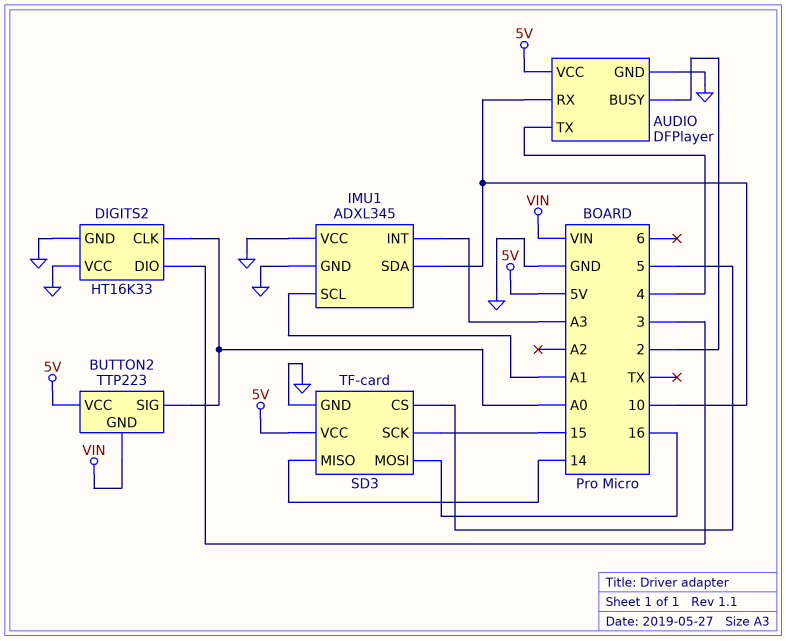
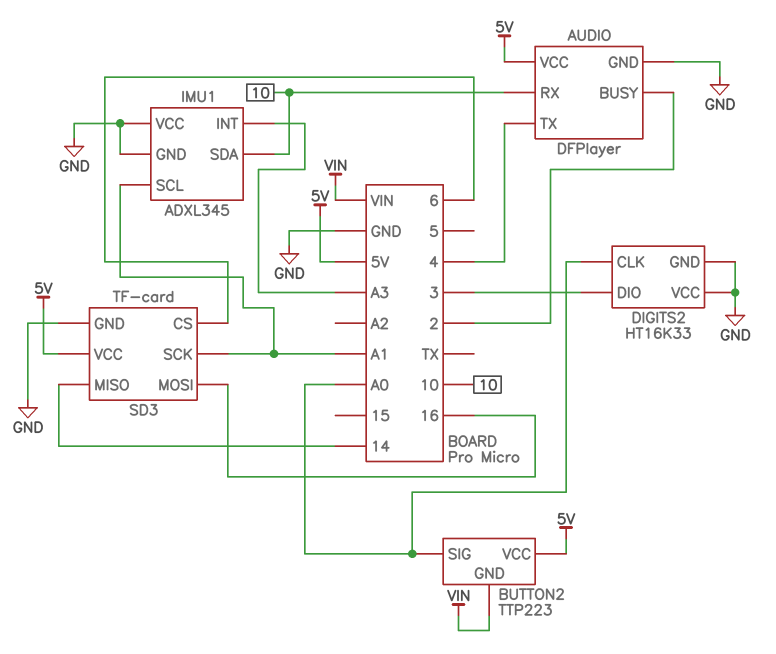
SD3 pin CS: 5 -> 6
SD3 pin SCK: 15 -> A1

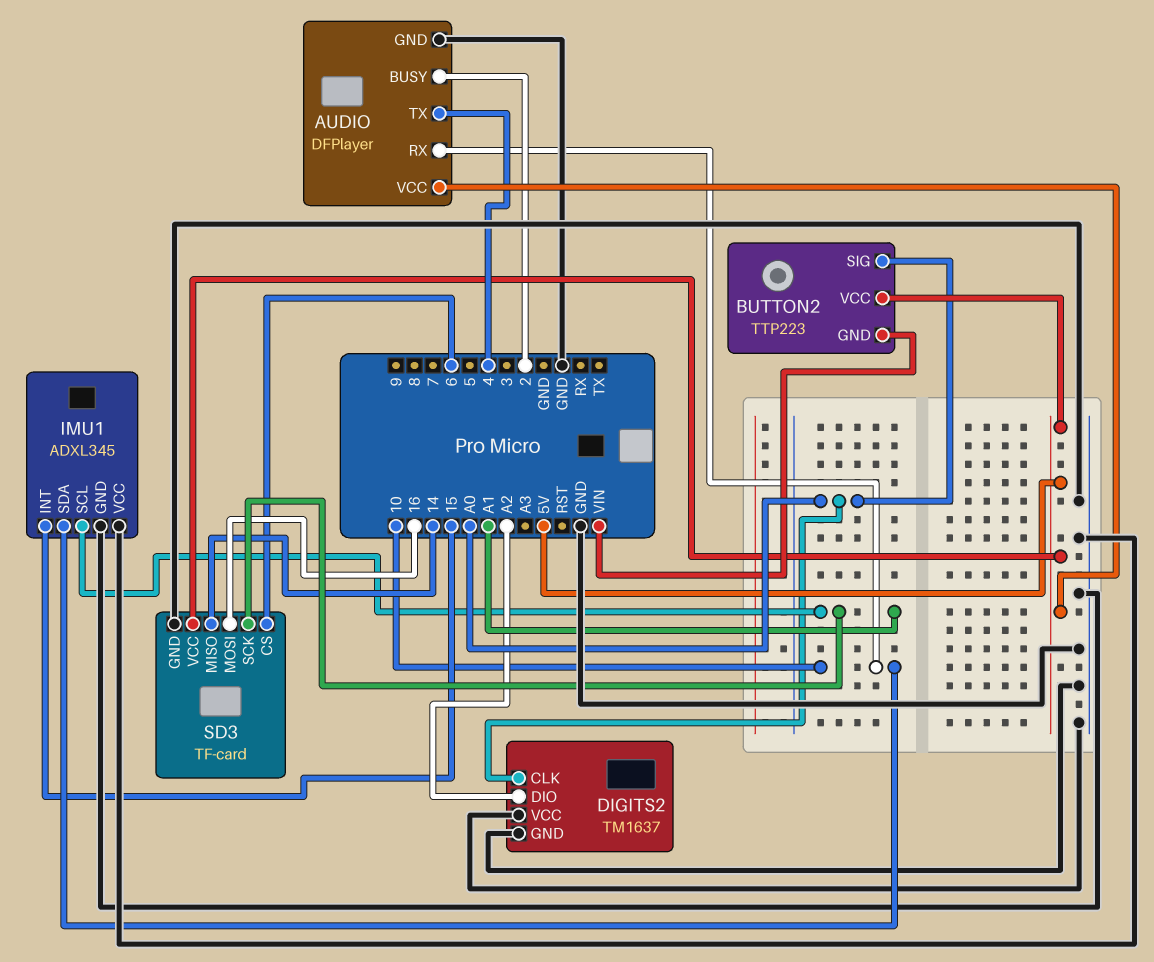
DIGITS2: HT16K33 -> TM1637
DIGITS2 pin DIO: 3 -> A2
IMU1 pin INT: A3 -> 15

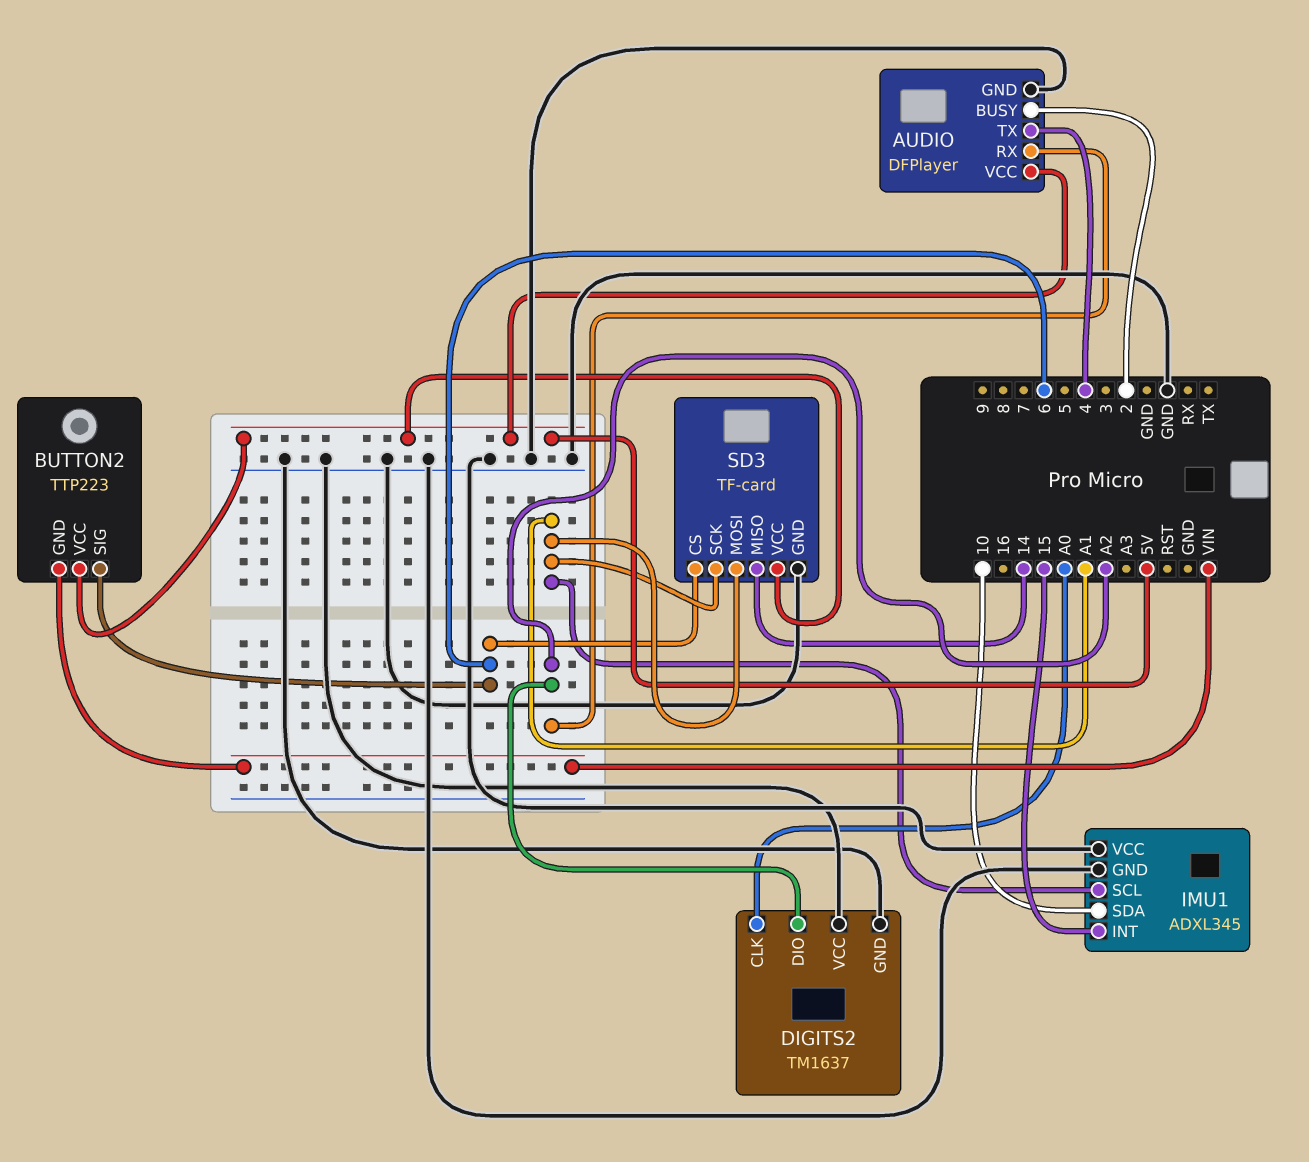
AUDIO pin RX: 10 -> A2
BUTTON2 pin SIG: A0 -> 6
SD3 pin MOSI: 16 -> A1

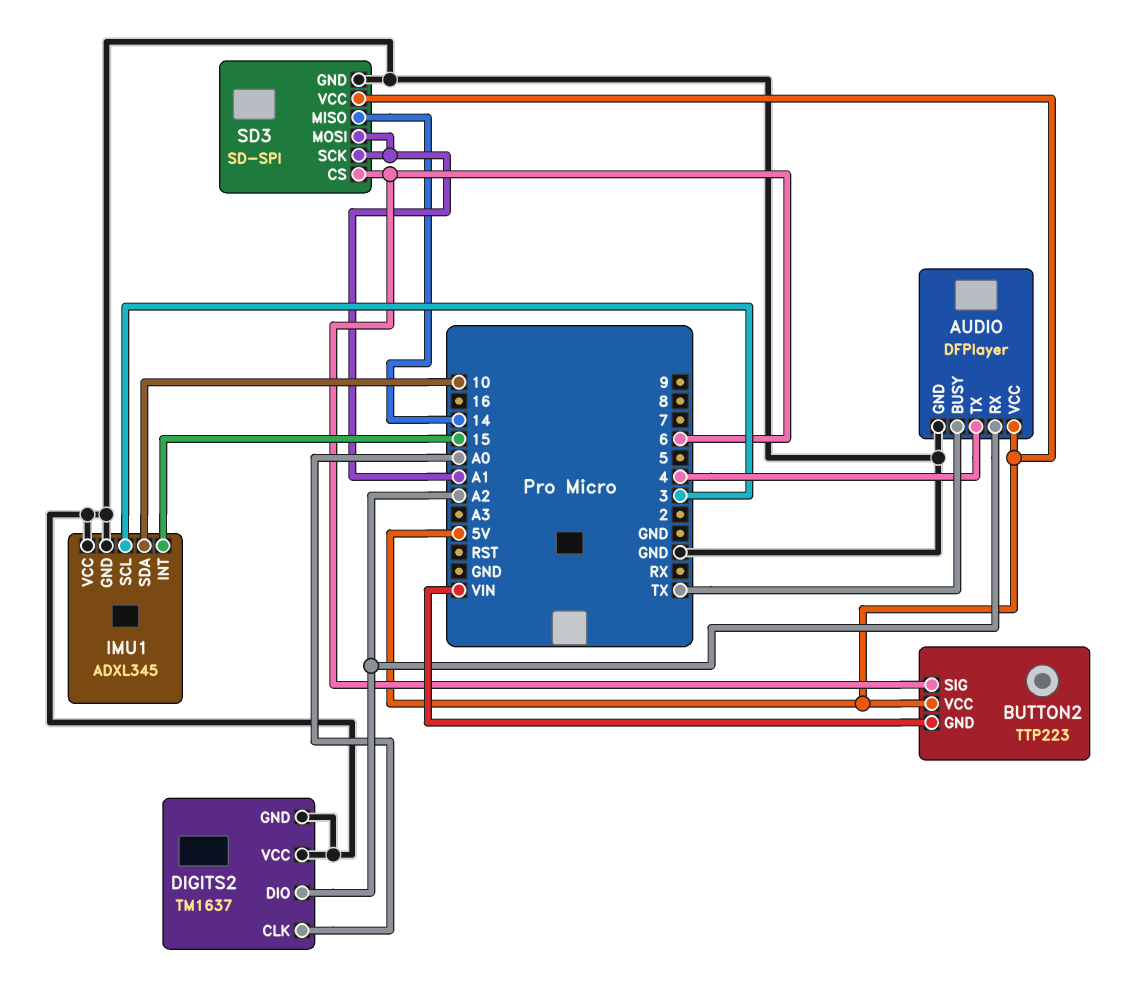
AUDIO pin BUSY: 2 -> TX
IMU1 pin SCL: A1 -> 3
SD3: TF-card -> SD-SPI

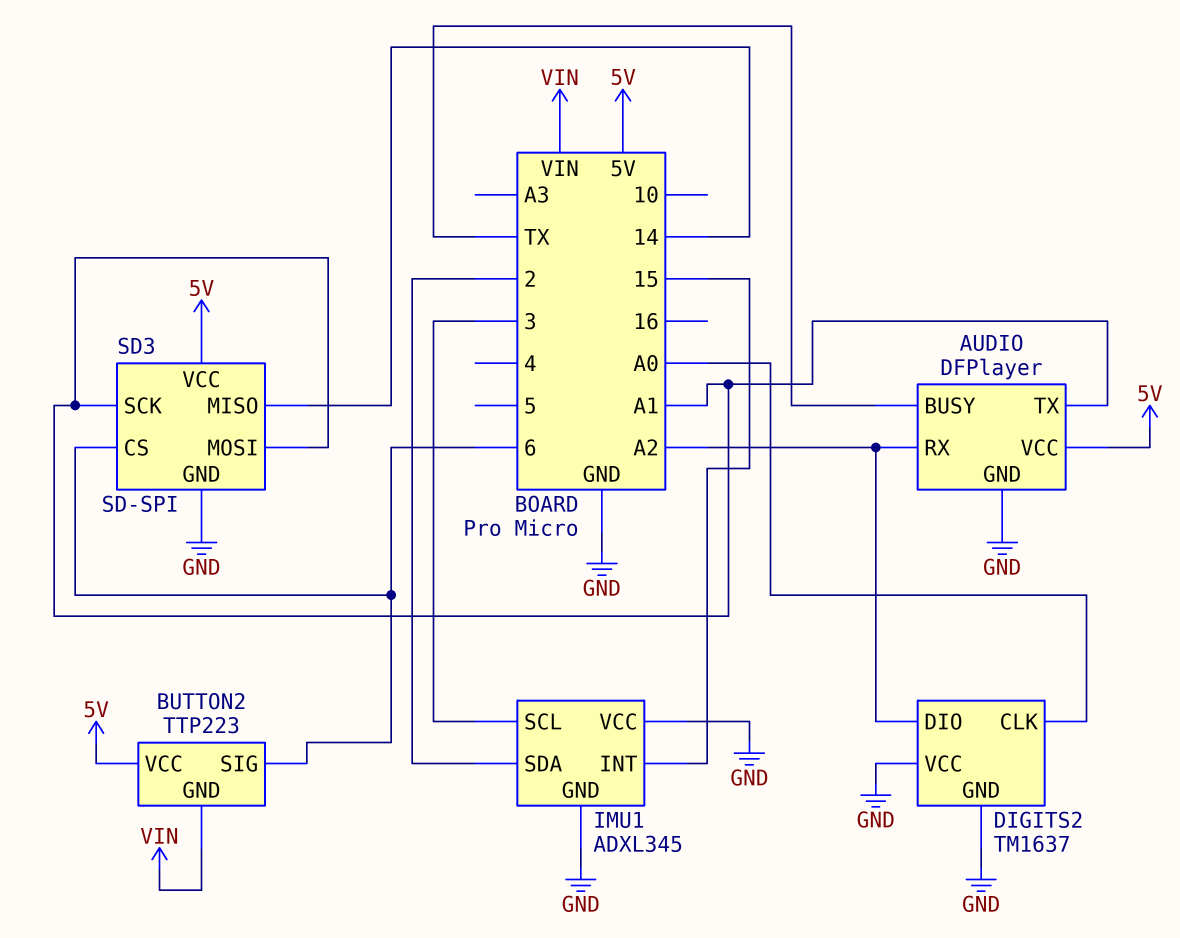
AUDIO pin TX: 4 -> A1
IMU1 pin SDA: 10 -> 2

